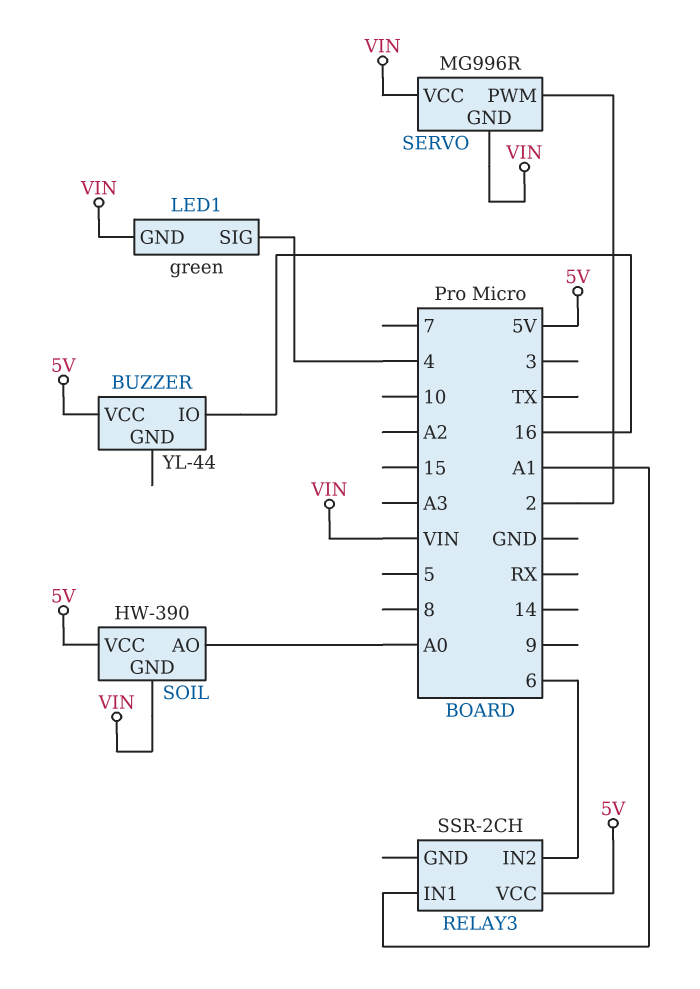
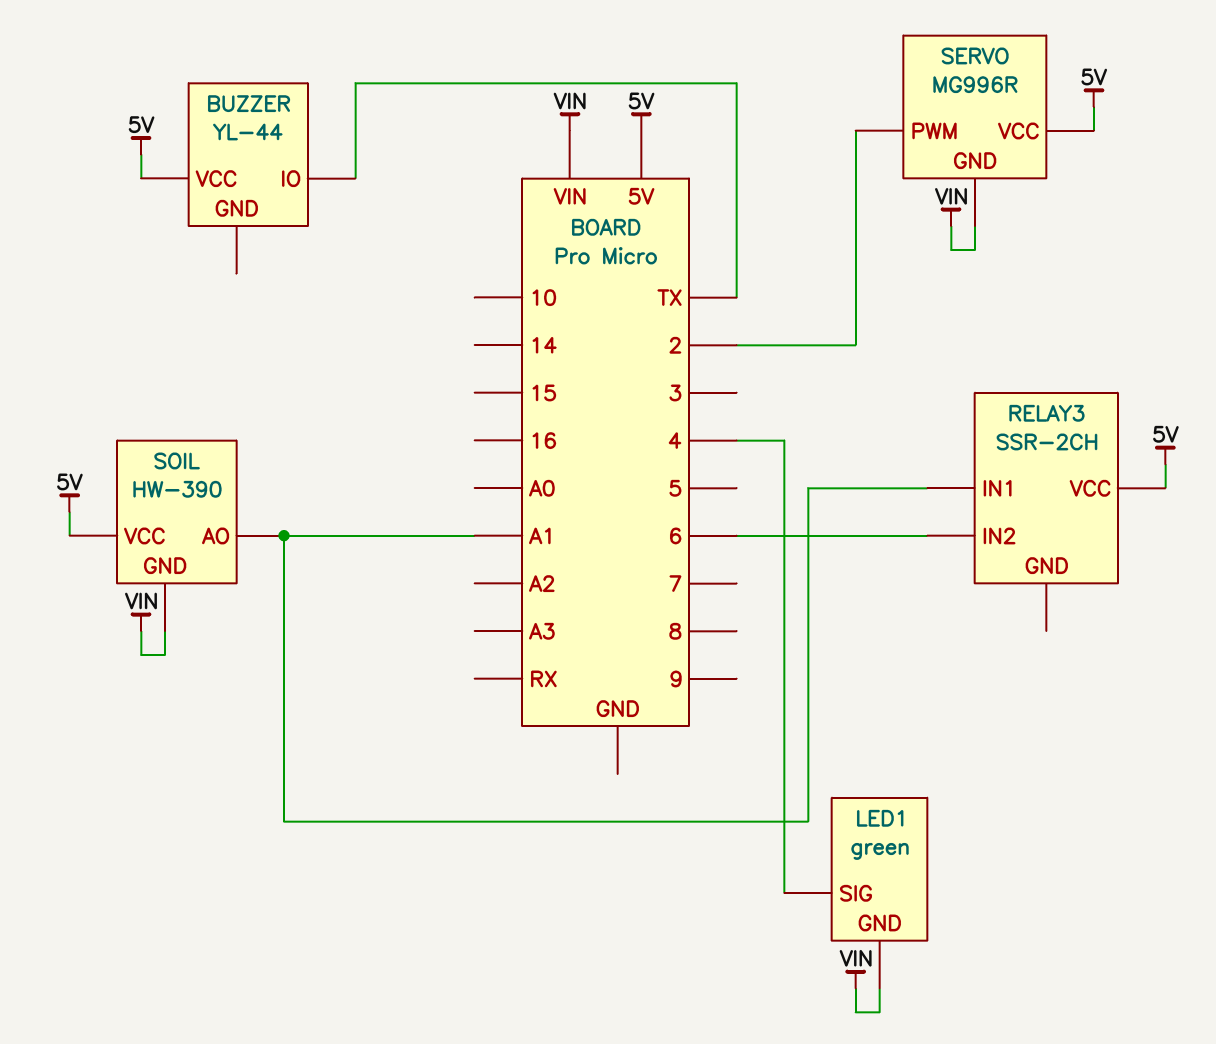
BUZZER pin IO: 16 -> TX
SERVO pin VCC: VIN -> 5V
SOIL pin AO: A0 -> A1

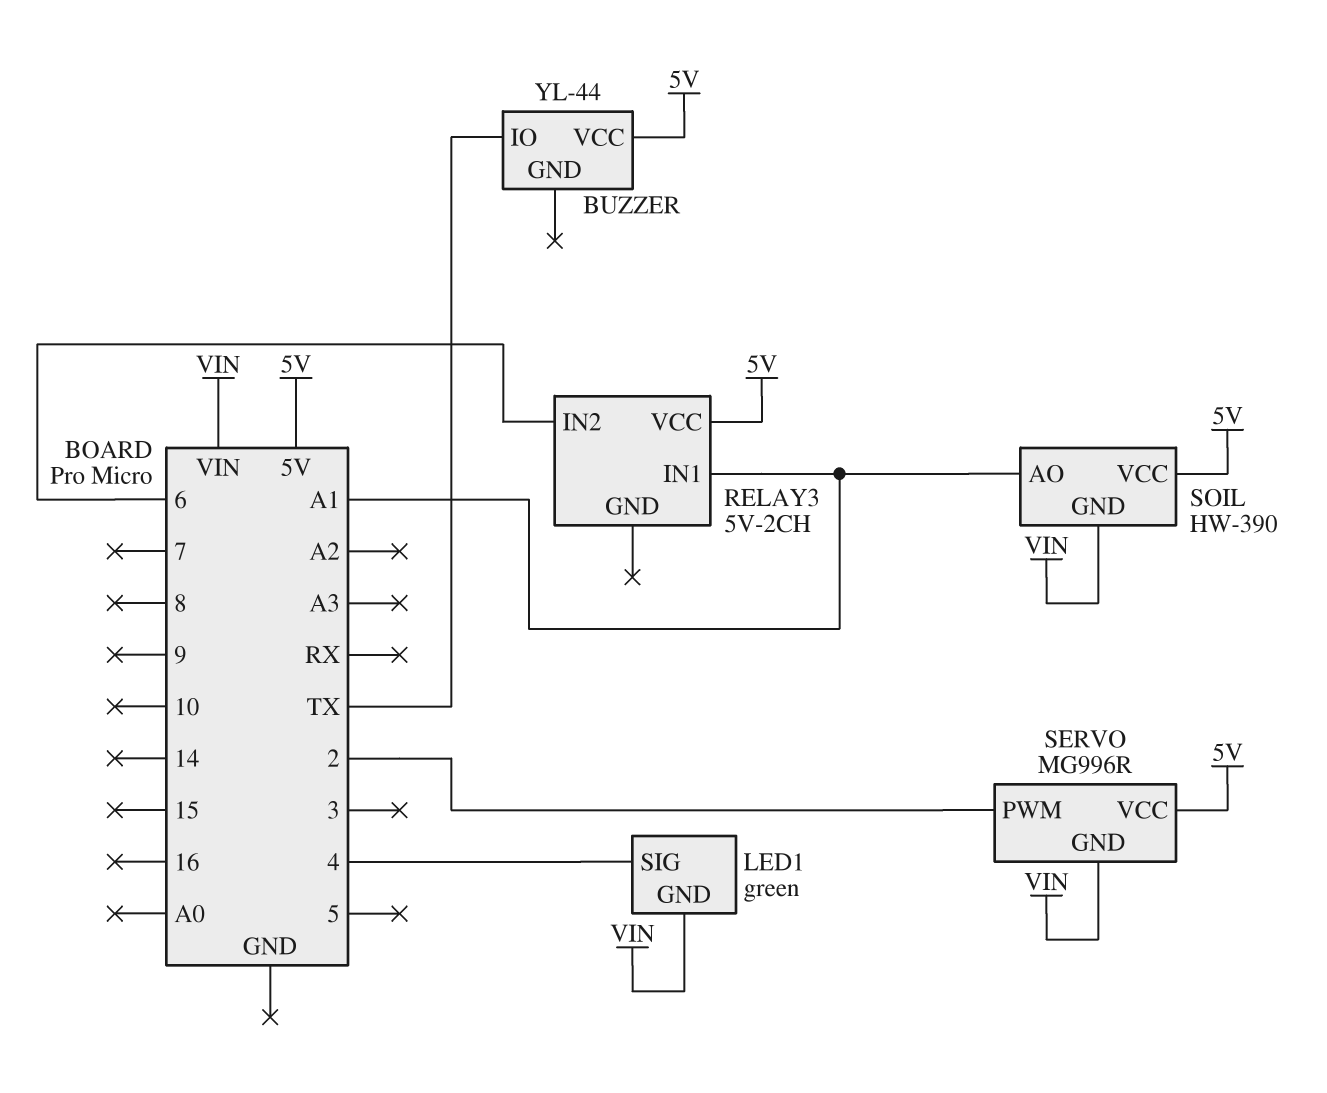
RELAY3: SSR-2CH -> 5V-2CH

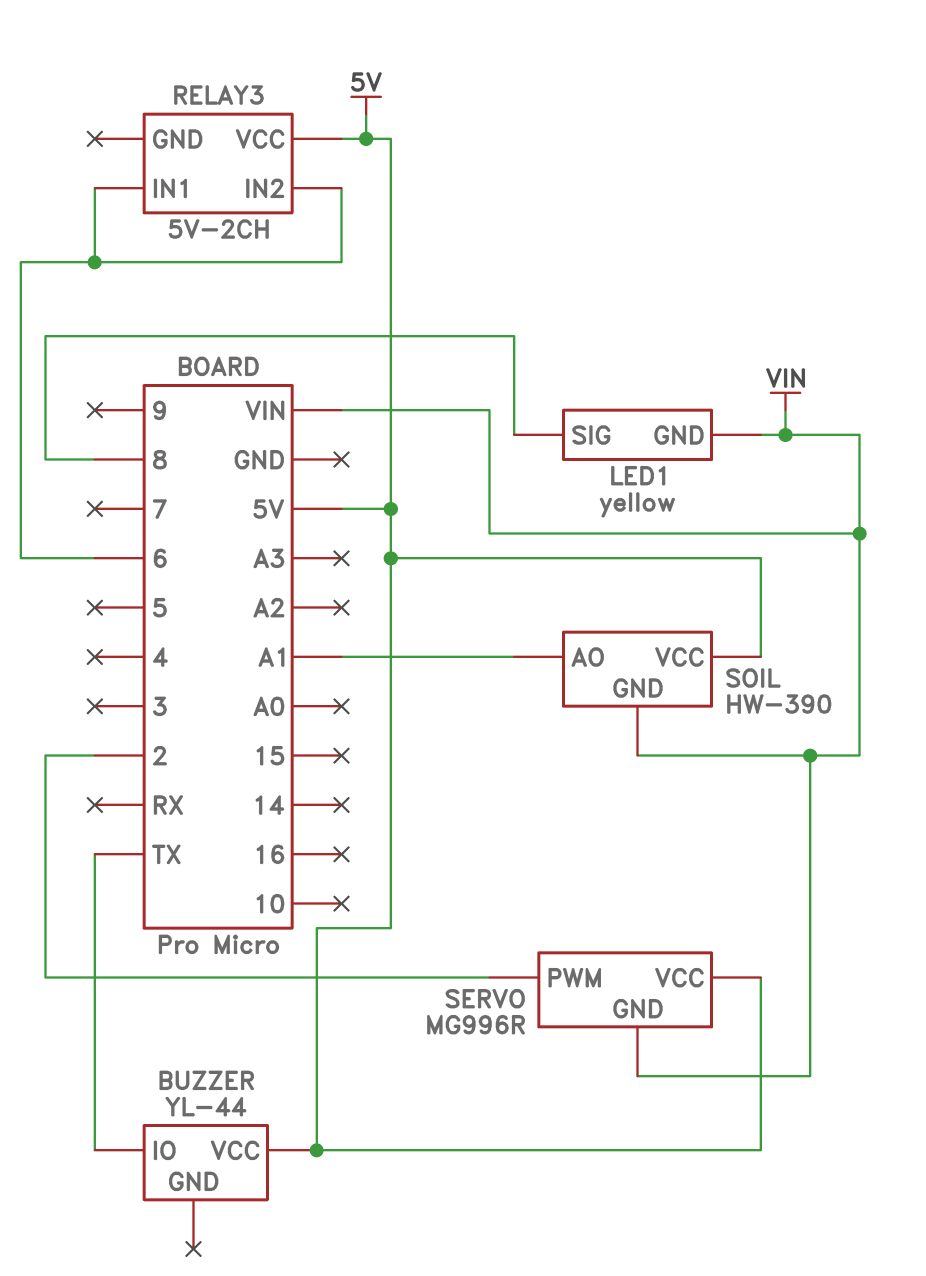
LED1: green -> yellow
LED1 pin SIG: 4 -> 8
RELAY3 pin IN1: A1 -> 6

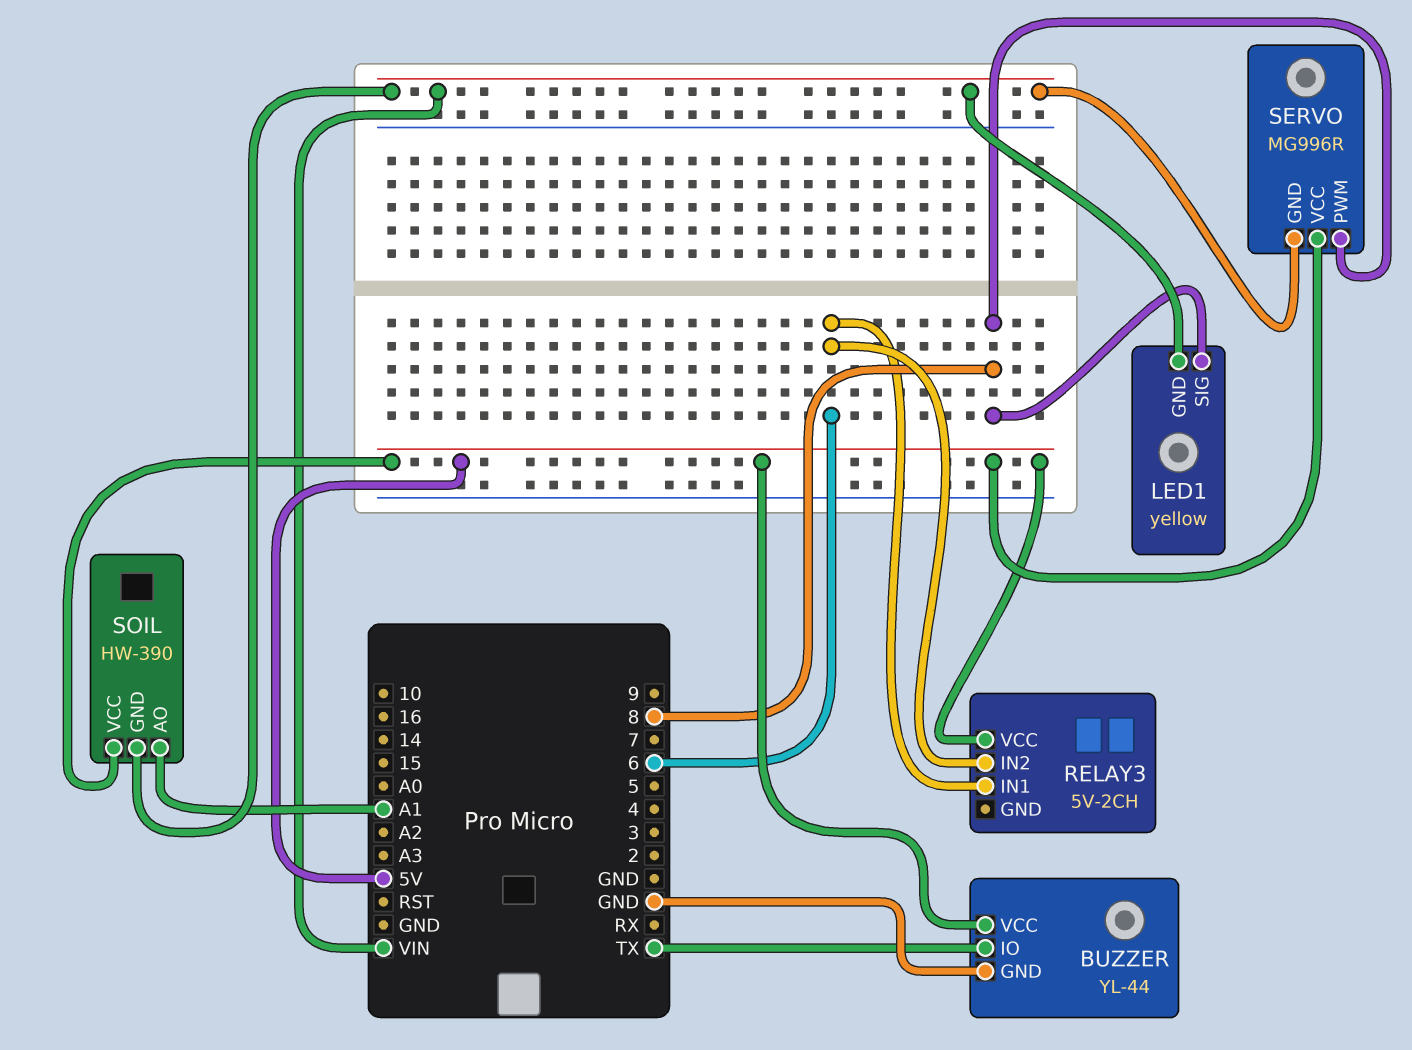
BUZZER pin GND: none -> GND
SERVO pin PWM: 2 -> 8

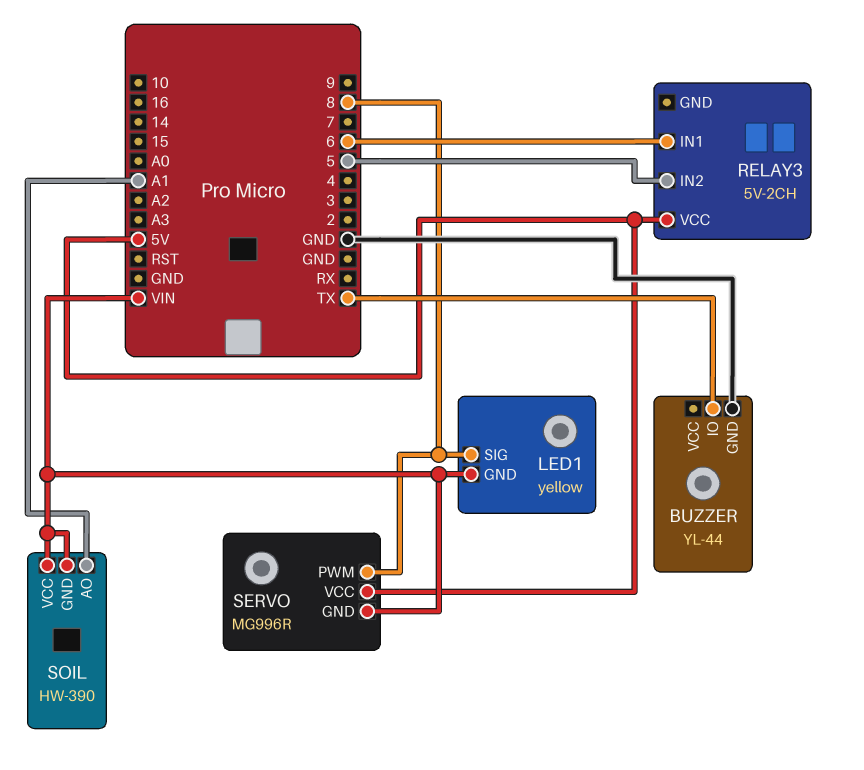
BUZZER pin VCC: 5V -> none
RELAY3 pin IN2: 6 -> 5
SOIL pin VCC: 5V -> VIN

